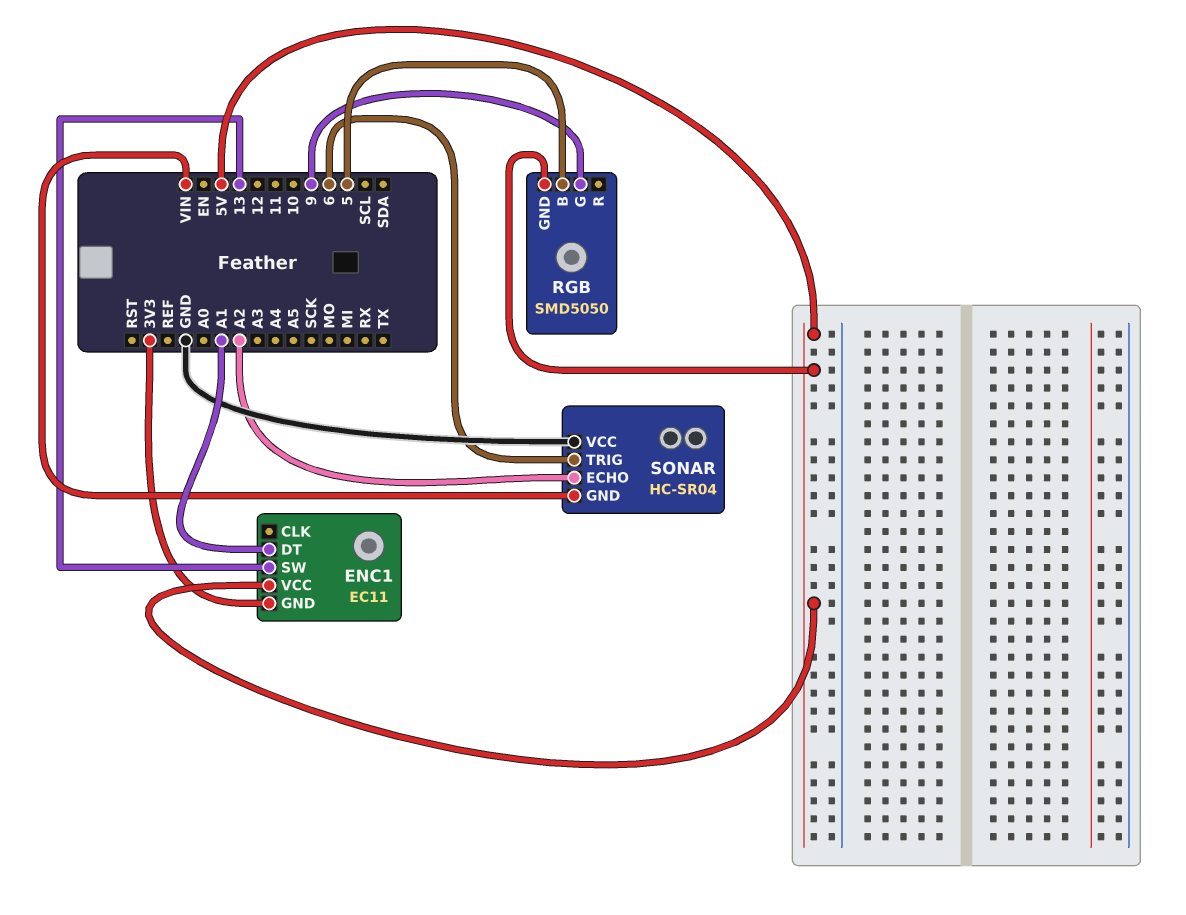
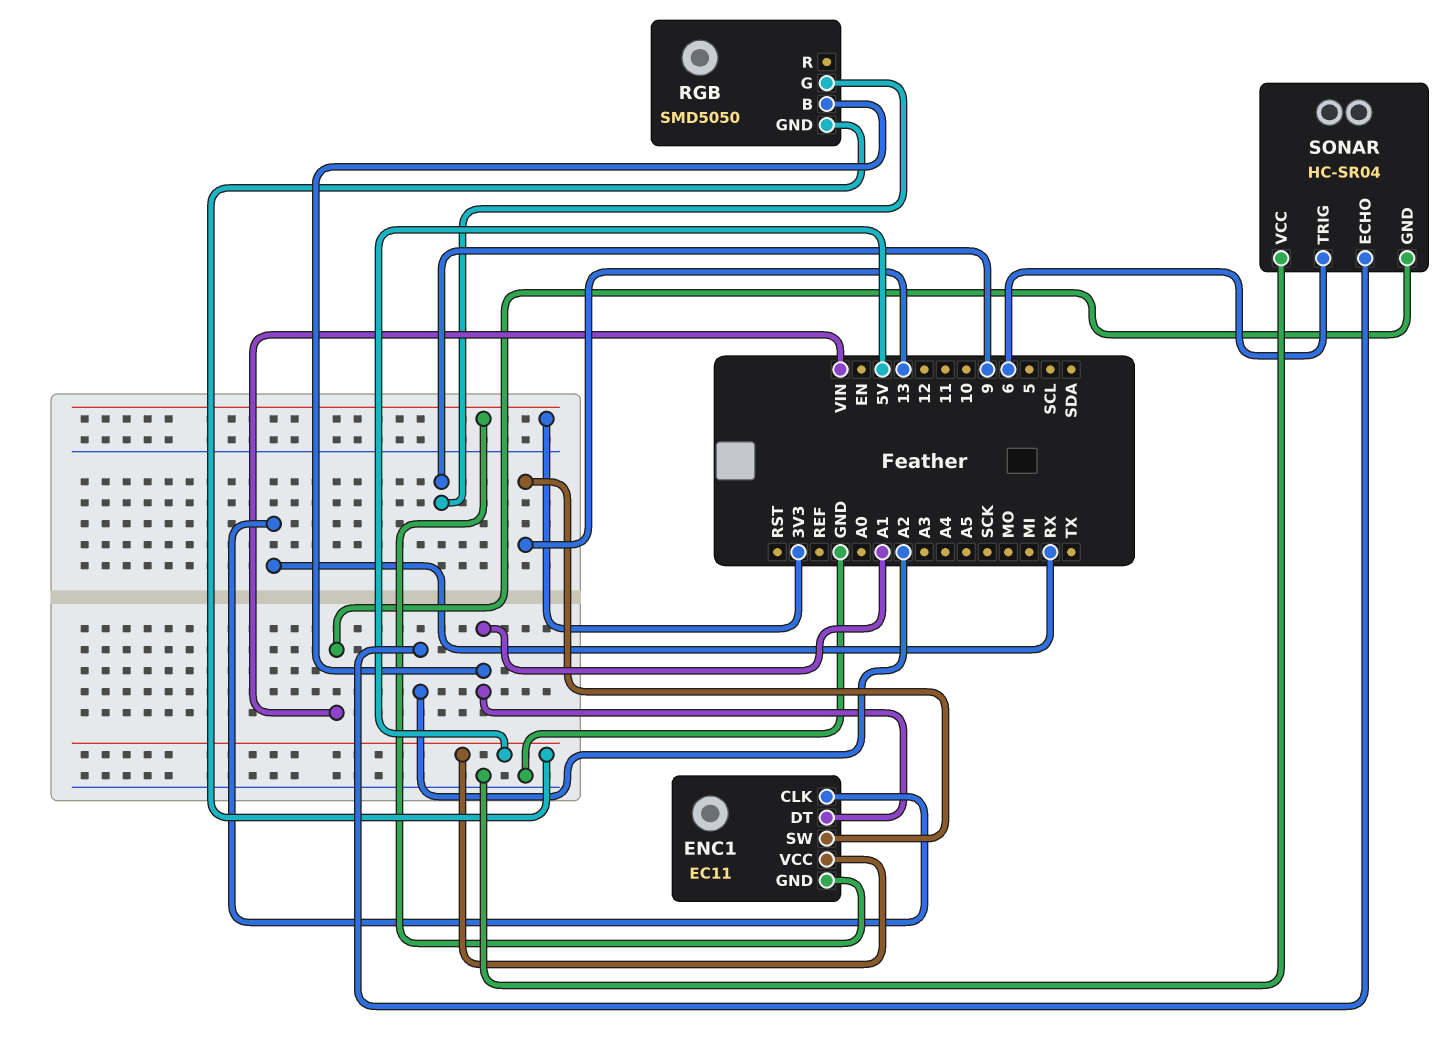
ENC1 pin CLK: none -> RX
RGB pin B: 5 -> A1

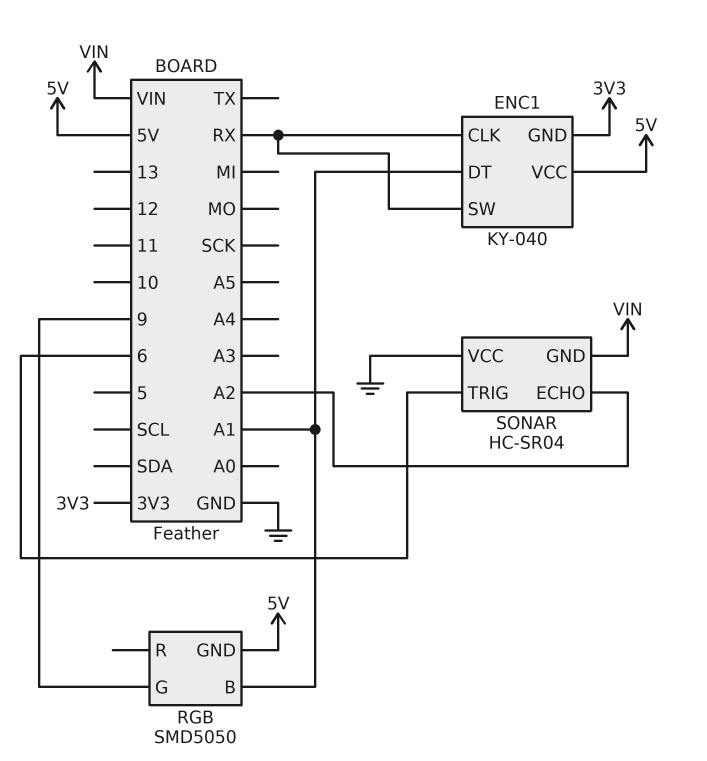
ENC1: EC11 -> KY-040
ENC1 pin SW: 13 -> RX

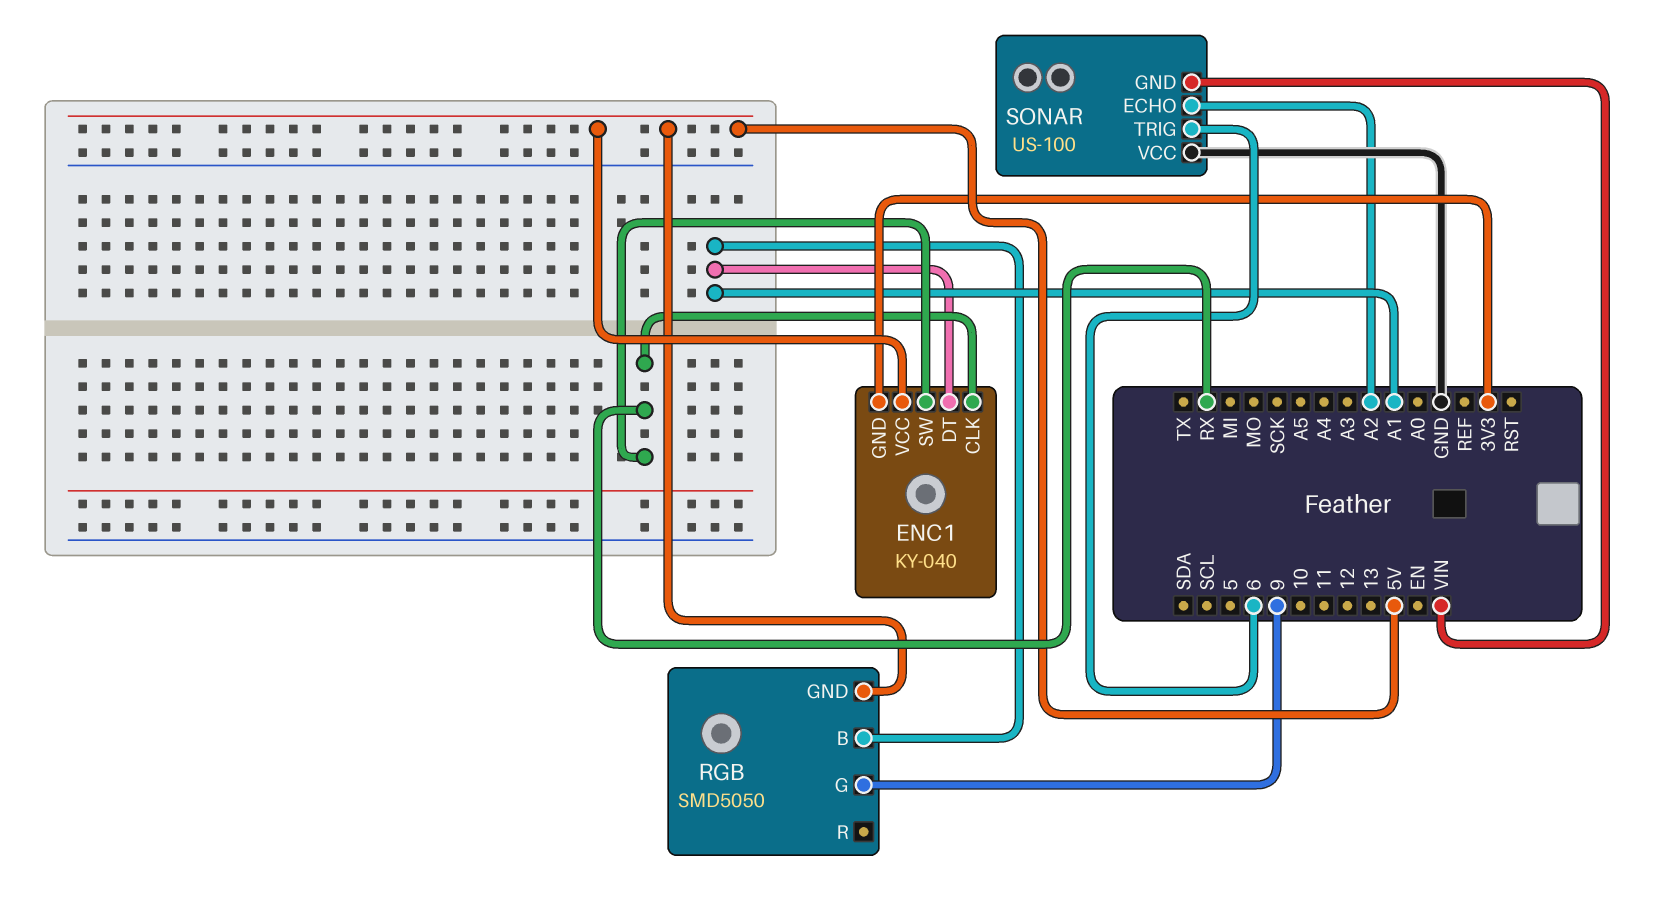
SONAR: HC-SR04 -> US-100

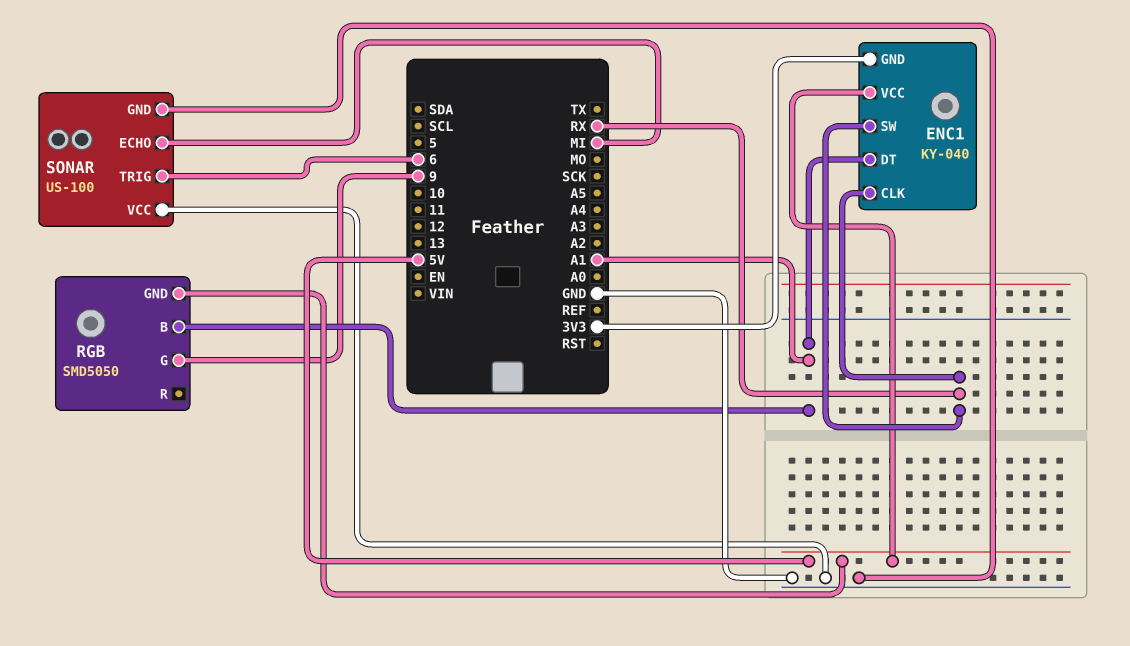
SONAR pin ECHO: A2 -> MI
SONAR pin GND: VIN -> GND

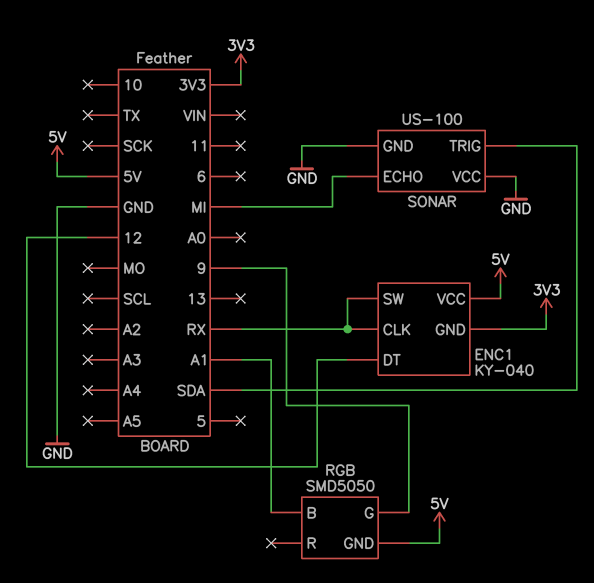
ENC1 pin DT: A1 -> 12
SONAR pin TRIG: 6 -> SDA

